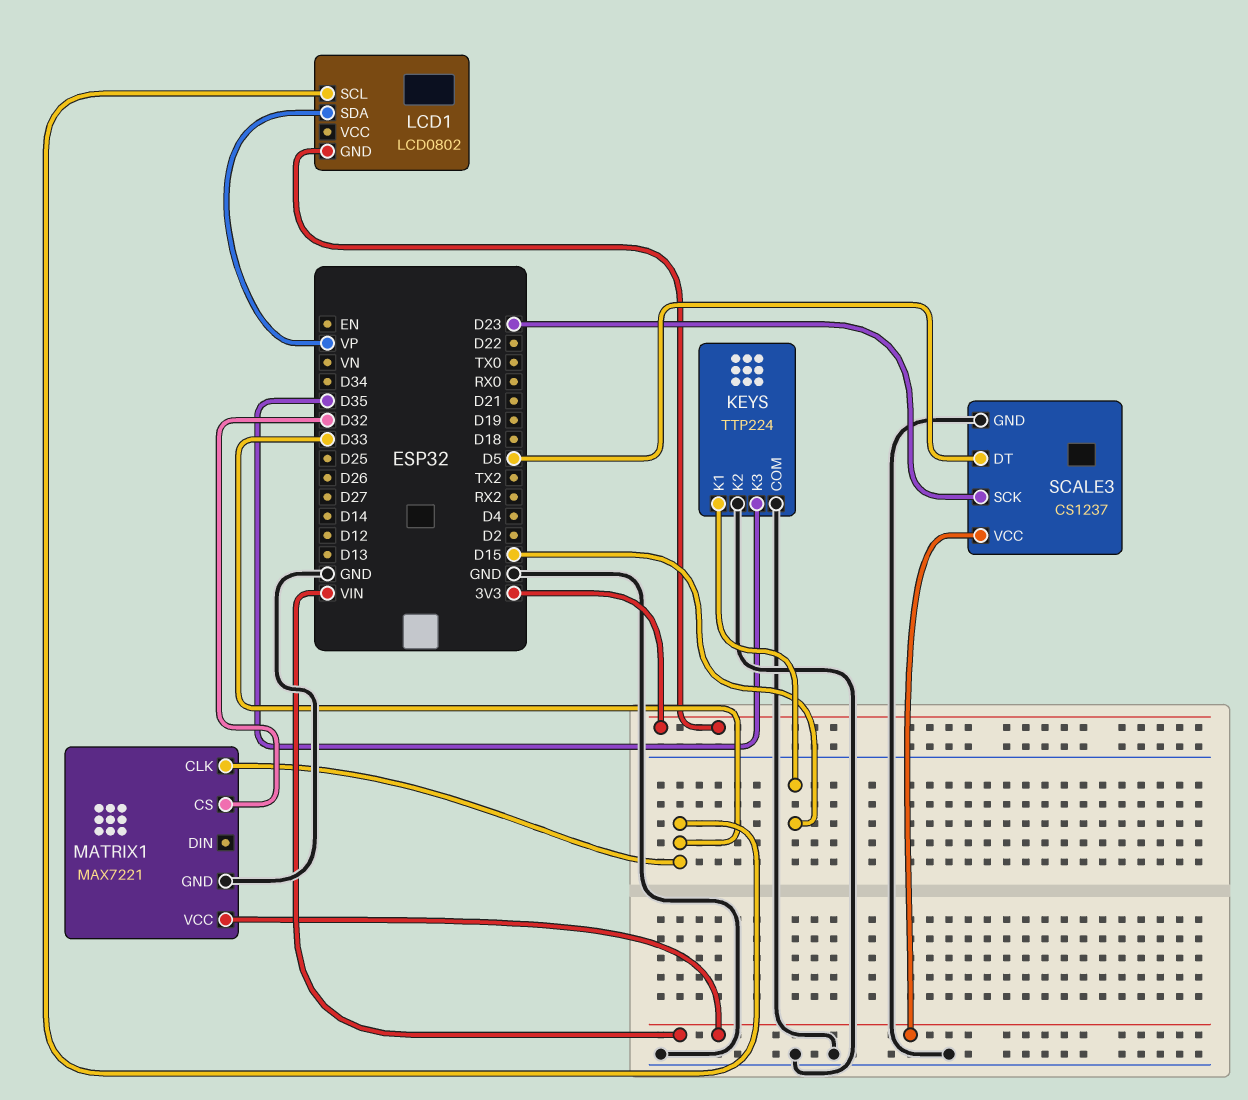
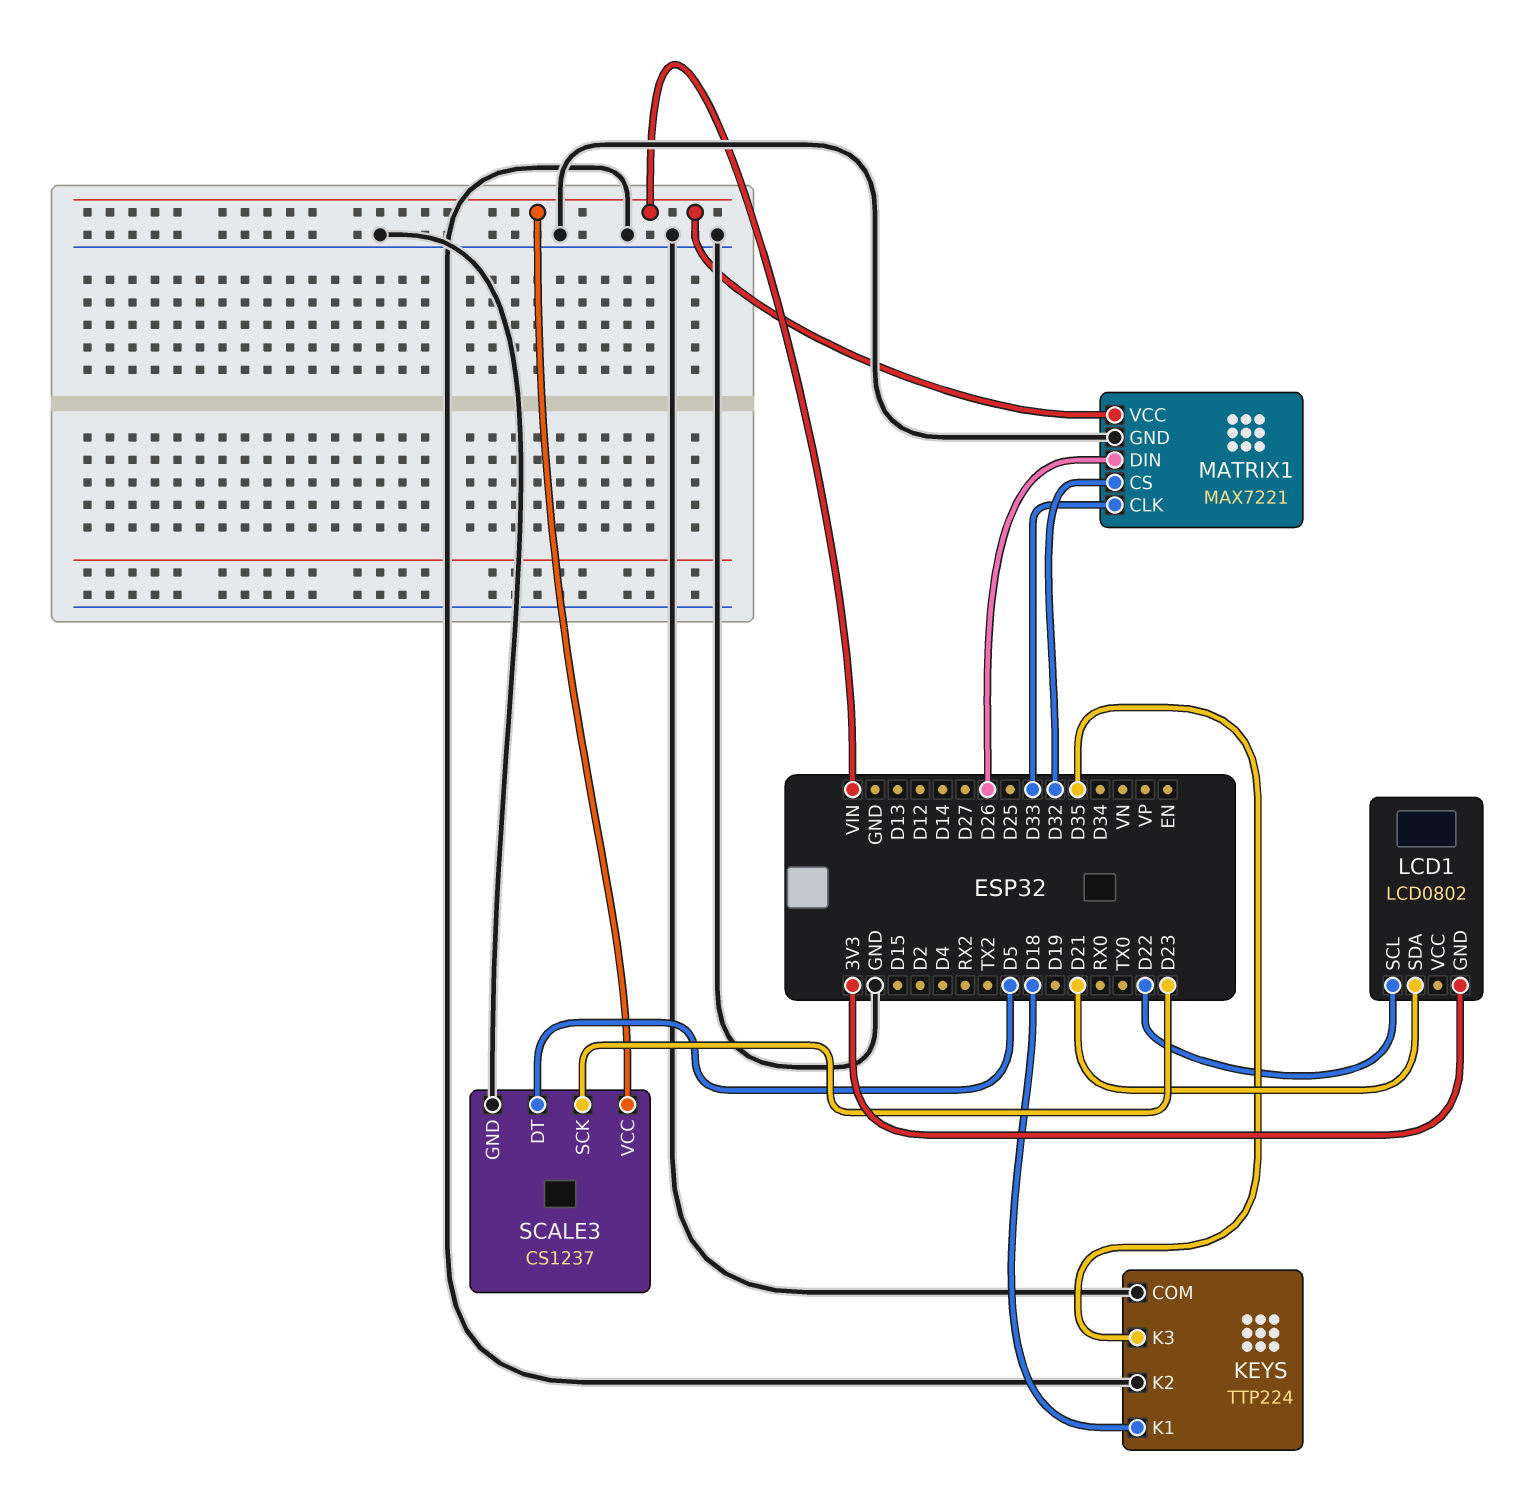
KEYS pin K1: D15 -> D18
LCD1 pin SCL: D33 -> D22
LCD1 pin SDA: VP -> D21
MATRIX1 pin DIN: none -> D26

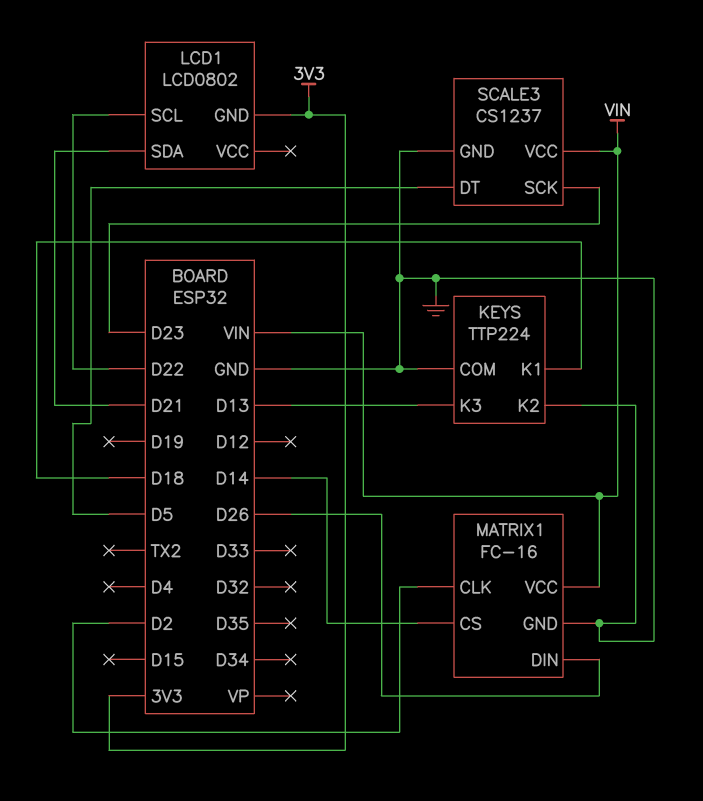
KEYS pin K3: D35 -> D13
MATRIX1: MAX7221 -> FC-16
MATRIX1 pin CLK: D33 -> D2
MATRIX1 pin CS: D32 -> D14

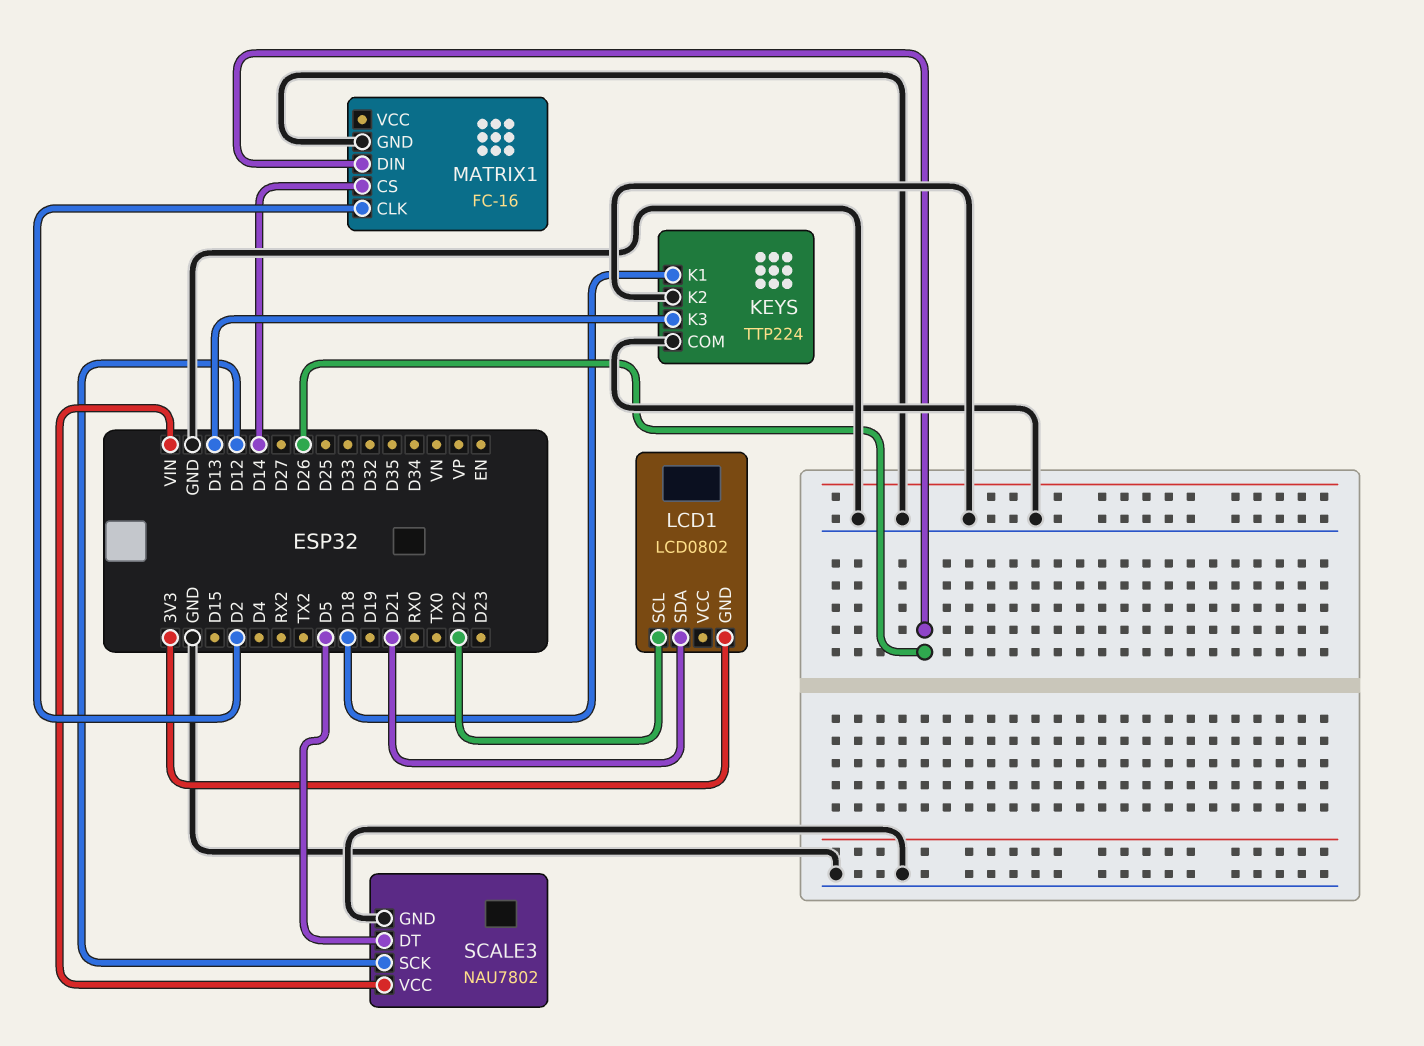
MATRIX1 pin VCC: VIN -> none
SCALE3: CS1237 -> NAU7802
SCALE3 pin SCK: D23 -> D12

